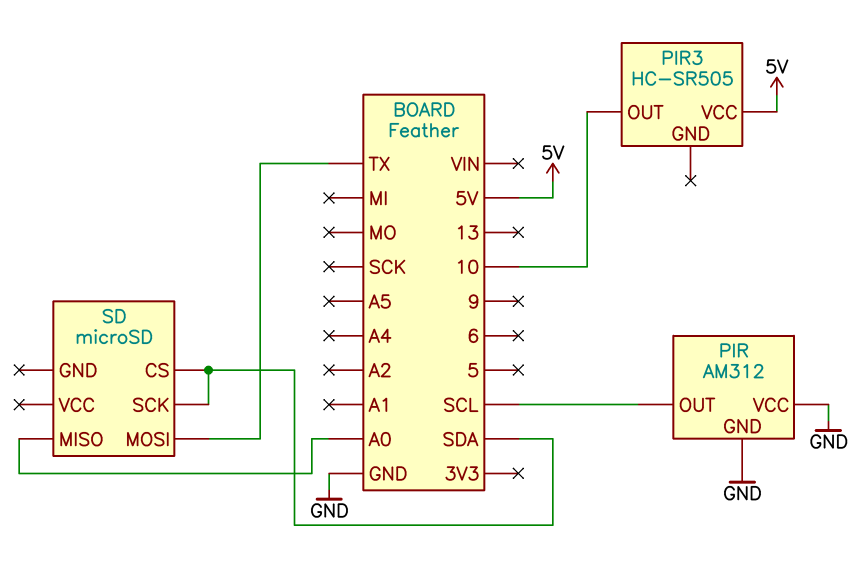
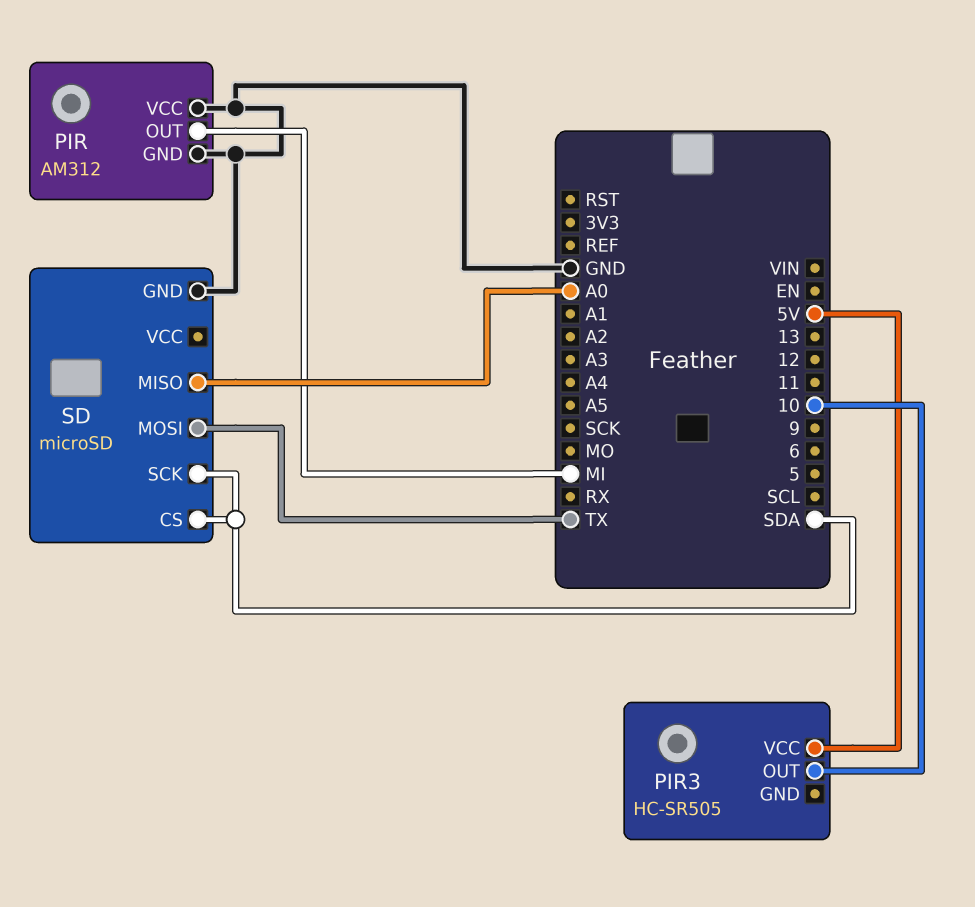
PIR pin OUT: SCL -> MI
SD pin GND: none -> GND

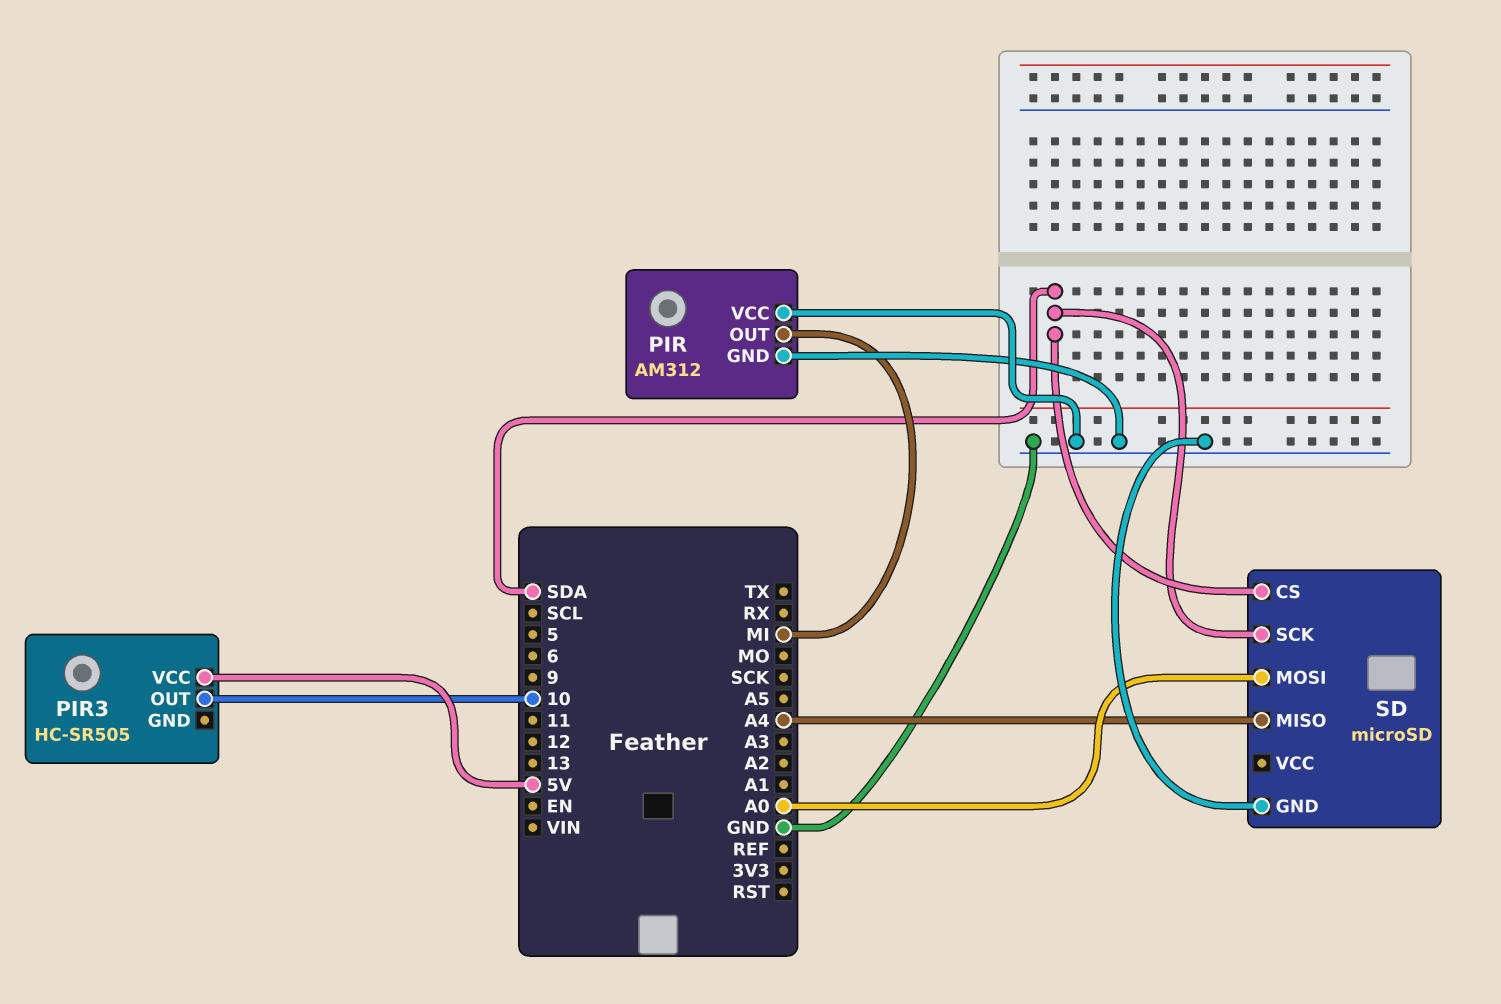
SD pin MISO: A0 -> A4
SD pin MOSI: TX -> A0

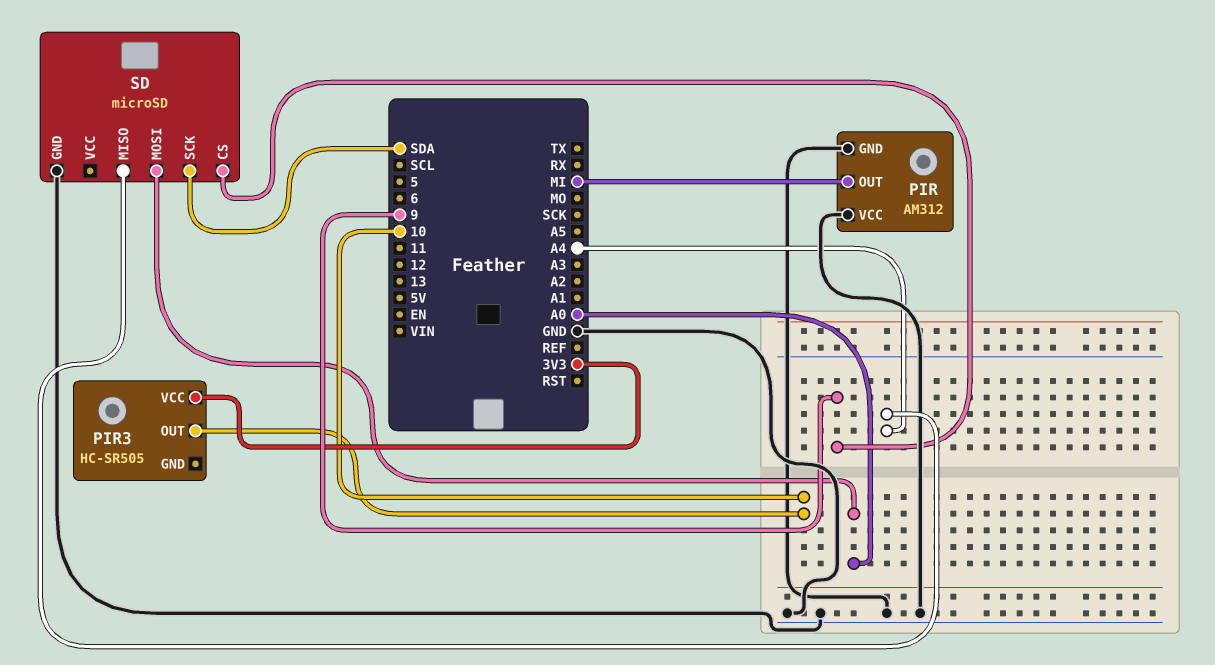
PIR3 pin VCC: 5V -> 3V3
SD pin CS: SDA -> 9

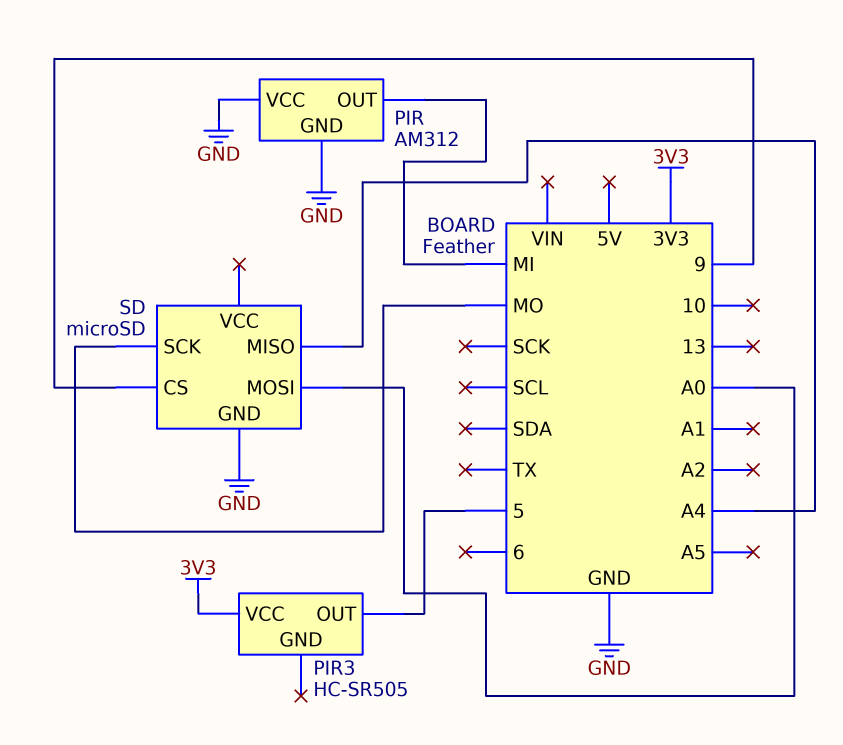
PIR3 pin OUT: 10 -> 5
SD pin SCK: SDA -> MO

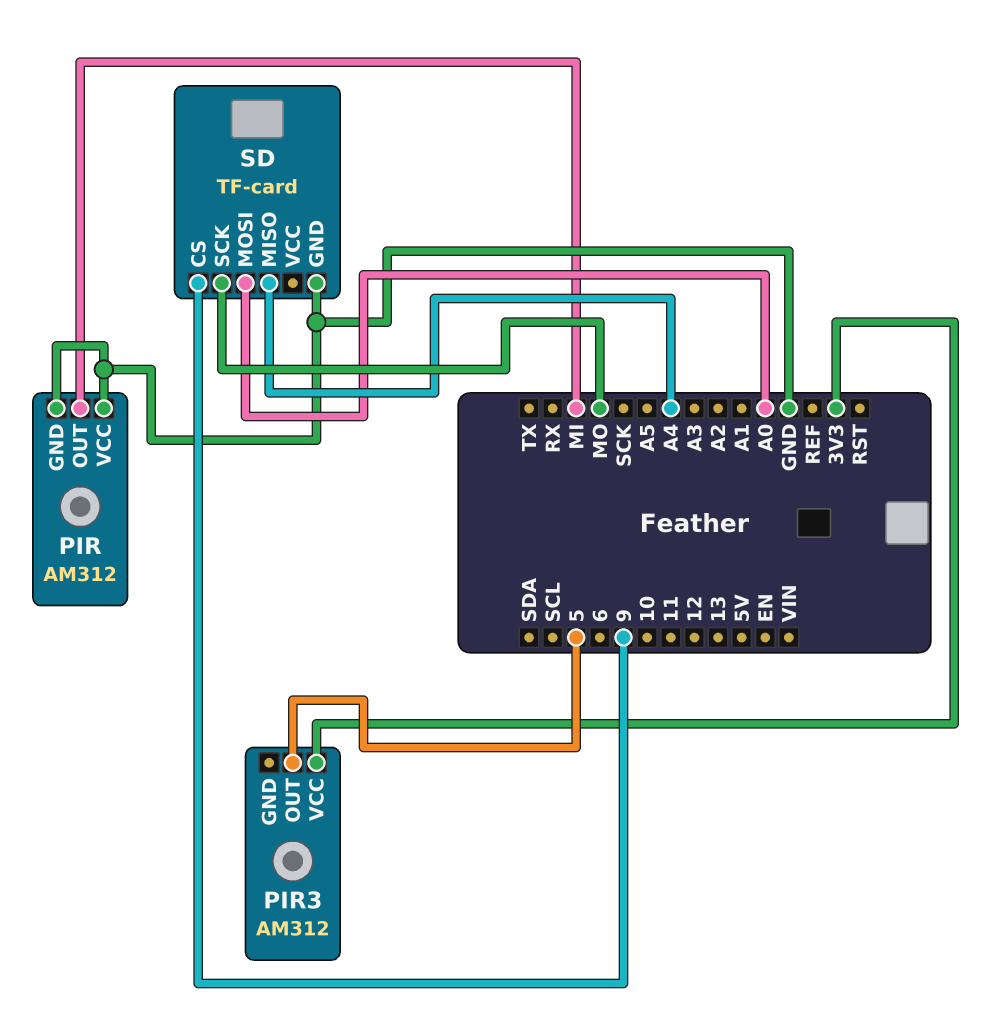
PIR3: HC-SR505 -> AM312
SD: microSD -> TF-card

